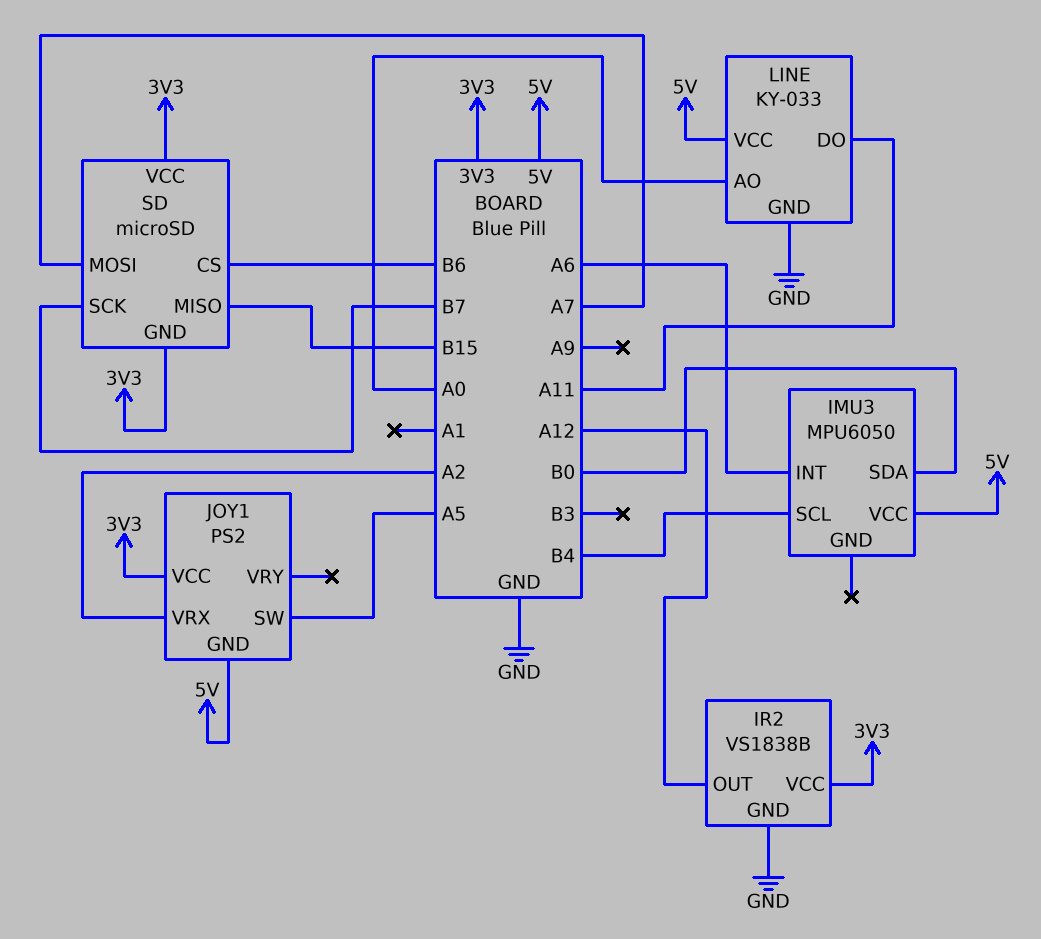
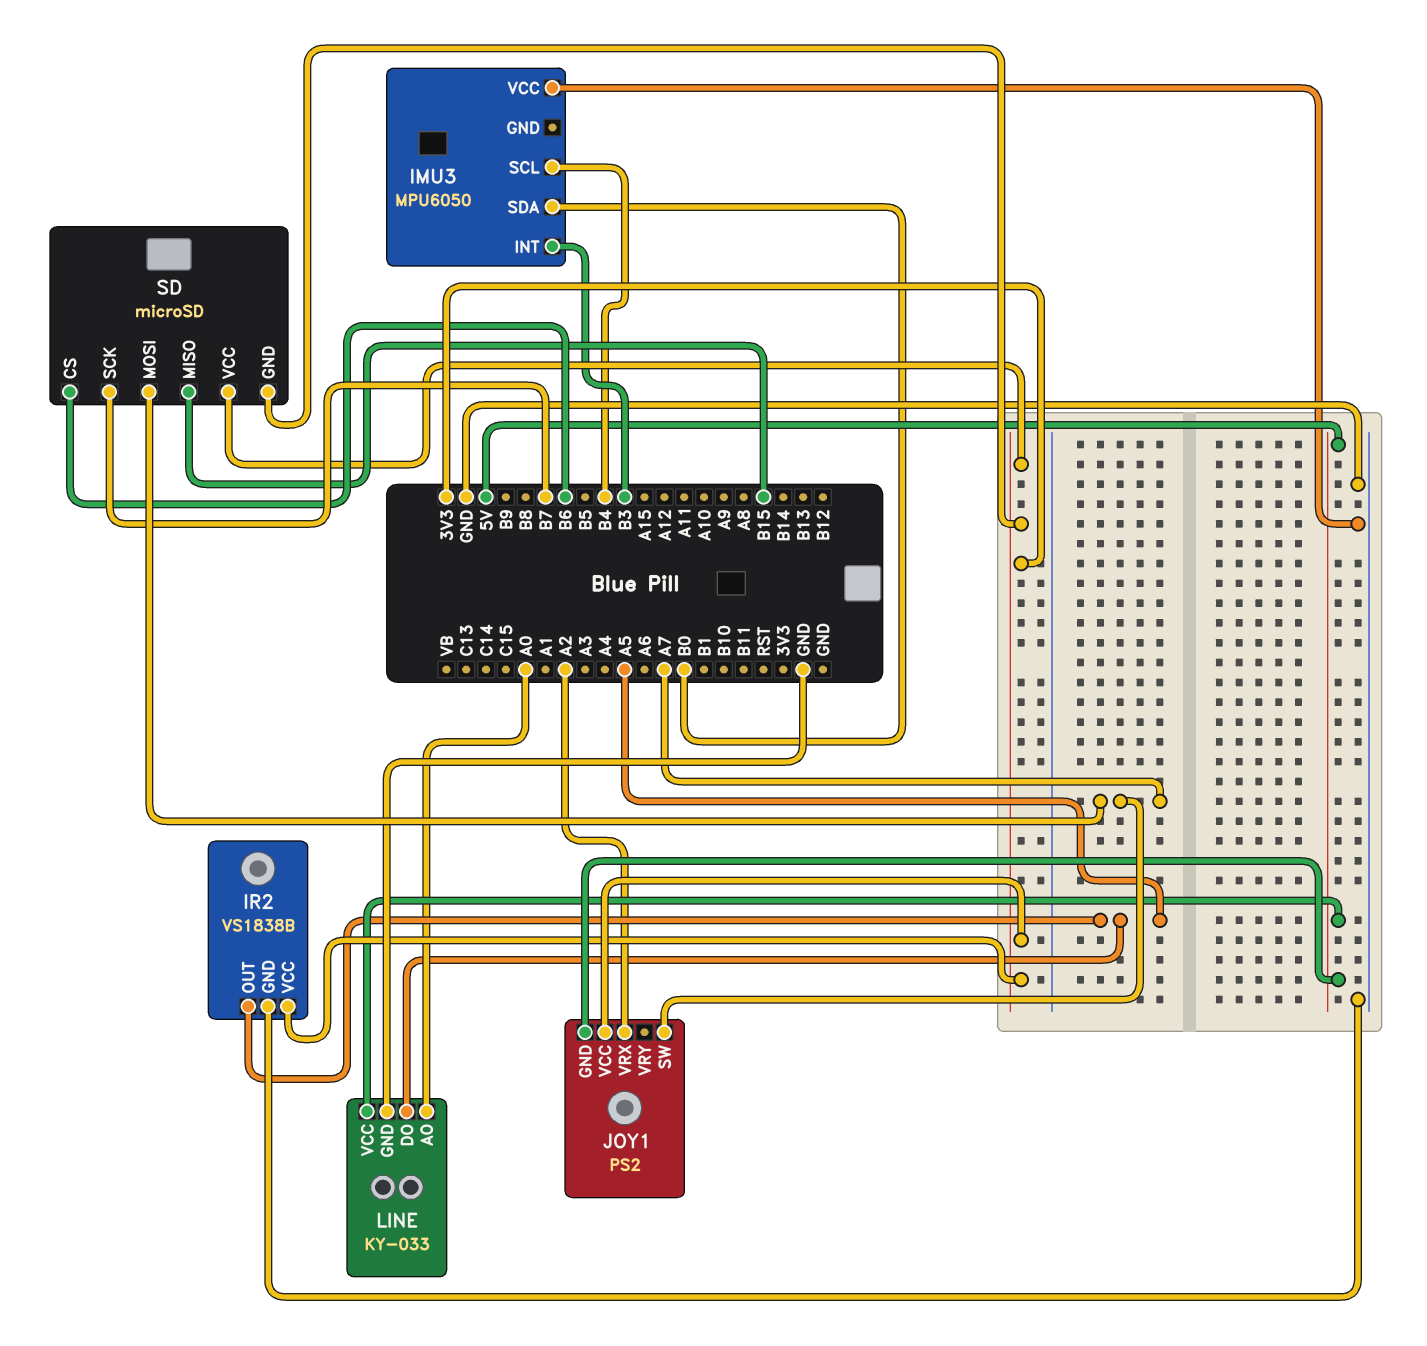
IMU3 pin INT: A6 -> B3
IMU3 pin VCC: 5V -> GND
IR2 pin OUT: A12 -> A5
JOY1 pin SW: A5 -> A7
LINE pin DO: A11 -> A5

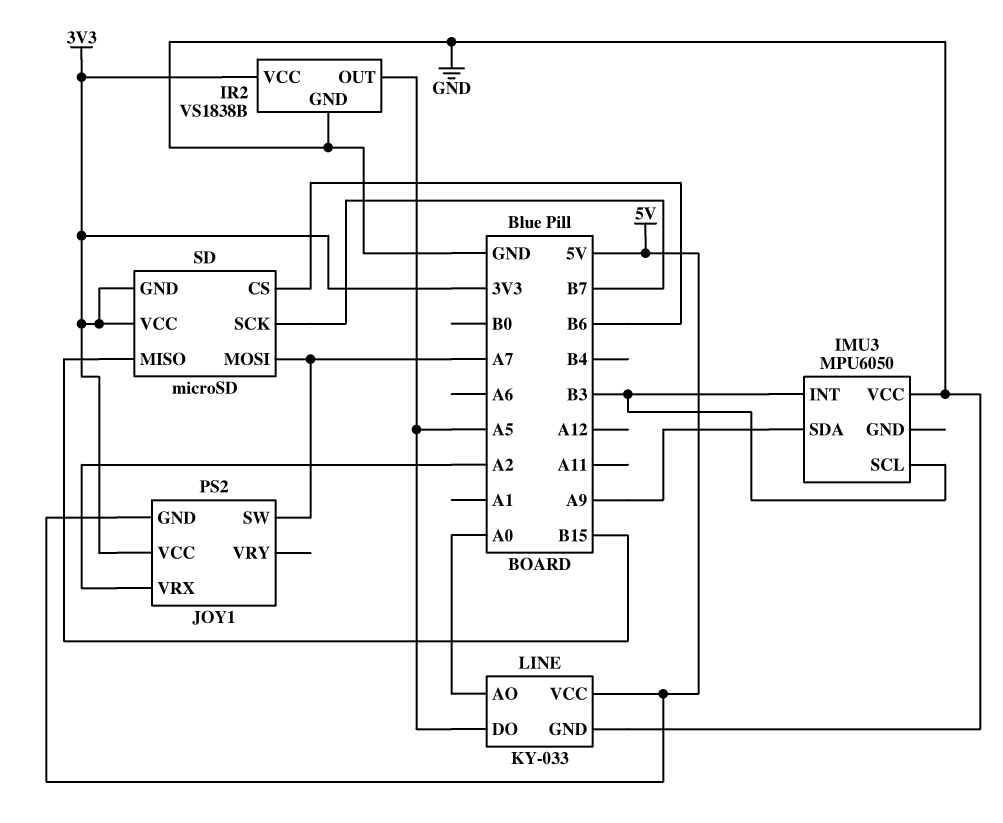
IMU3 pin SCL: B4 -> B3
IMU3 pin SDA: B0 -> A9

